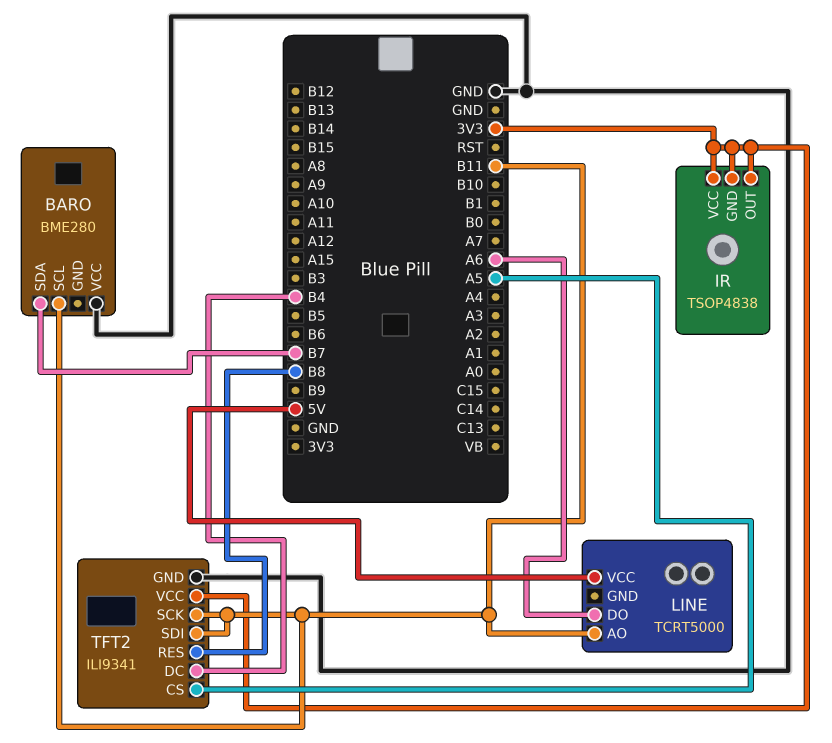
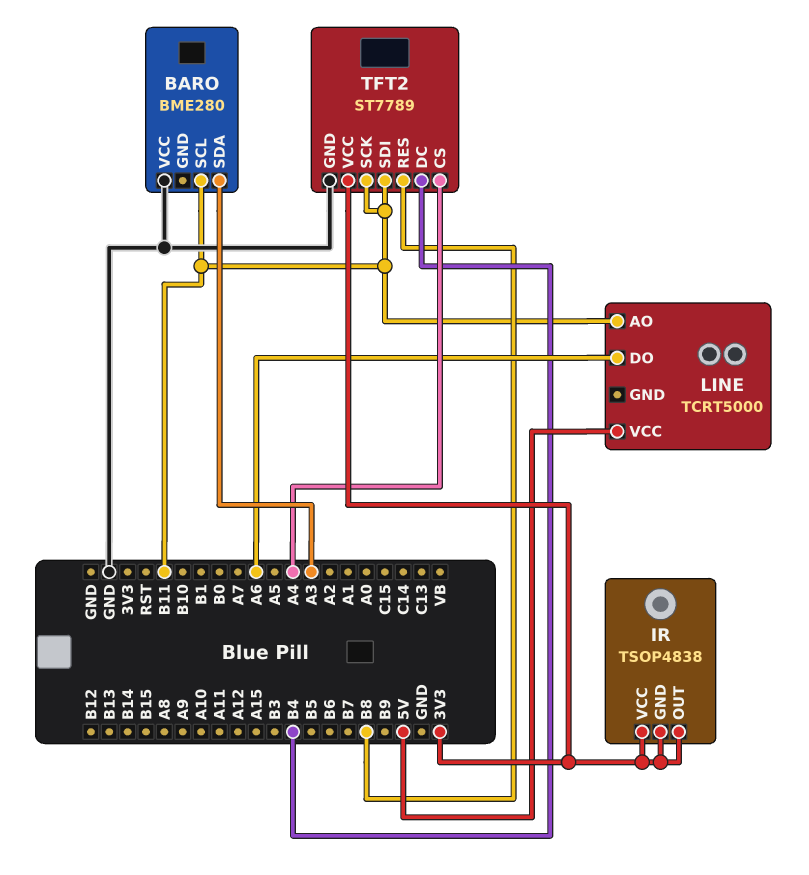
BARO pin SDA: B7 -> A3
TFT2: ILI9341 -> ST7789
TFT2 pin CS: A5 -> A4

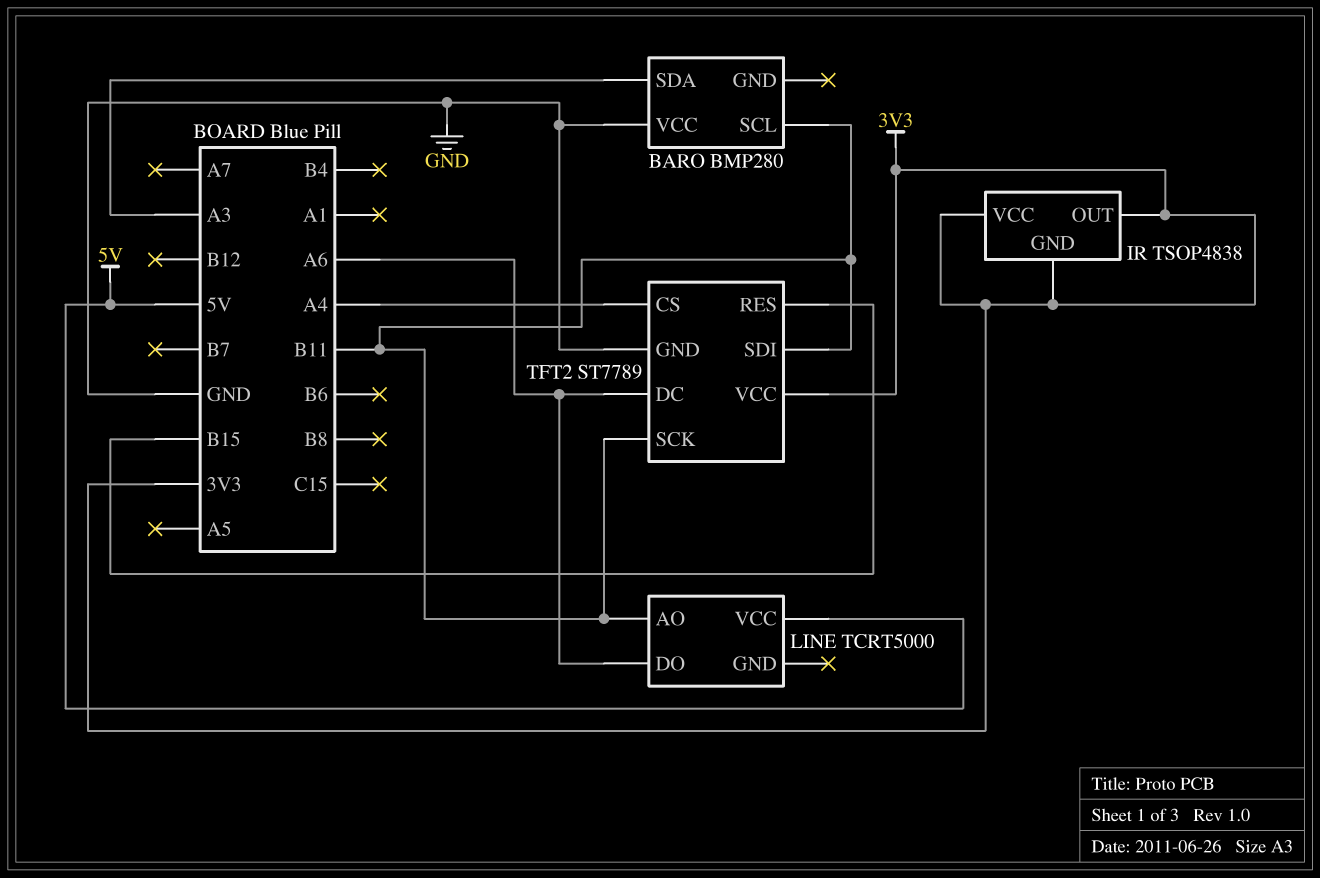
BARO: BME280 -> BMP280
TFT2 pin DC: B4 -> A6
TFT2 pin RES: B8 -> B15

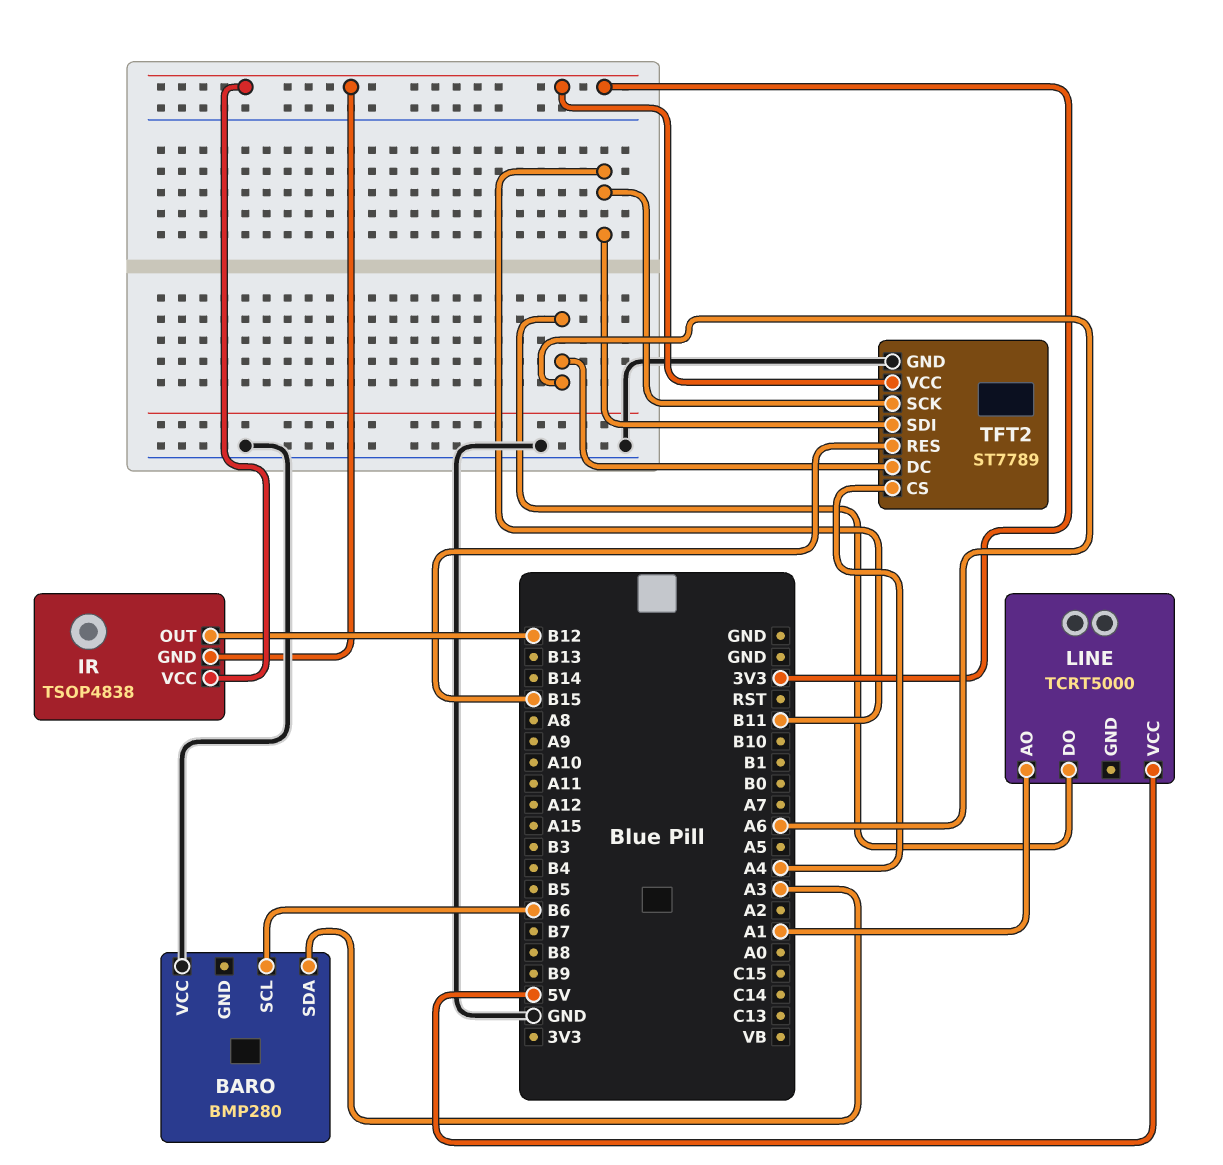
BARO pin SCL: B11 -> B6
IR pin OUT: 3V3 -> B12
LINE pin AO: B11 -> A1

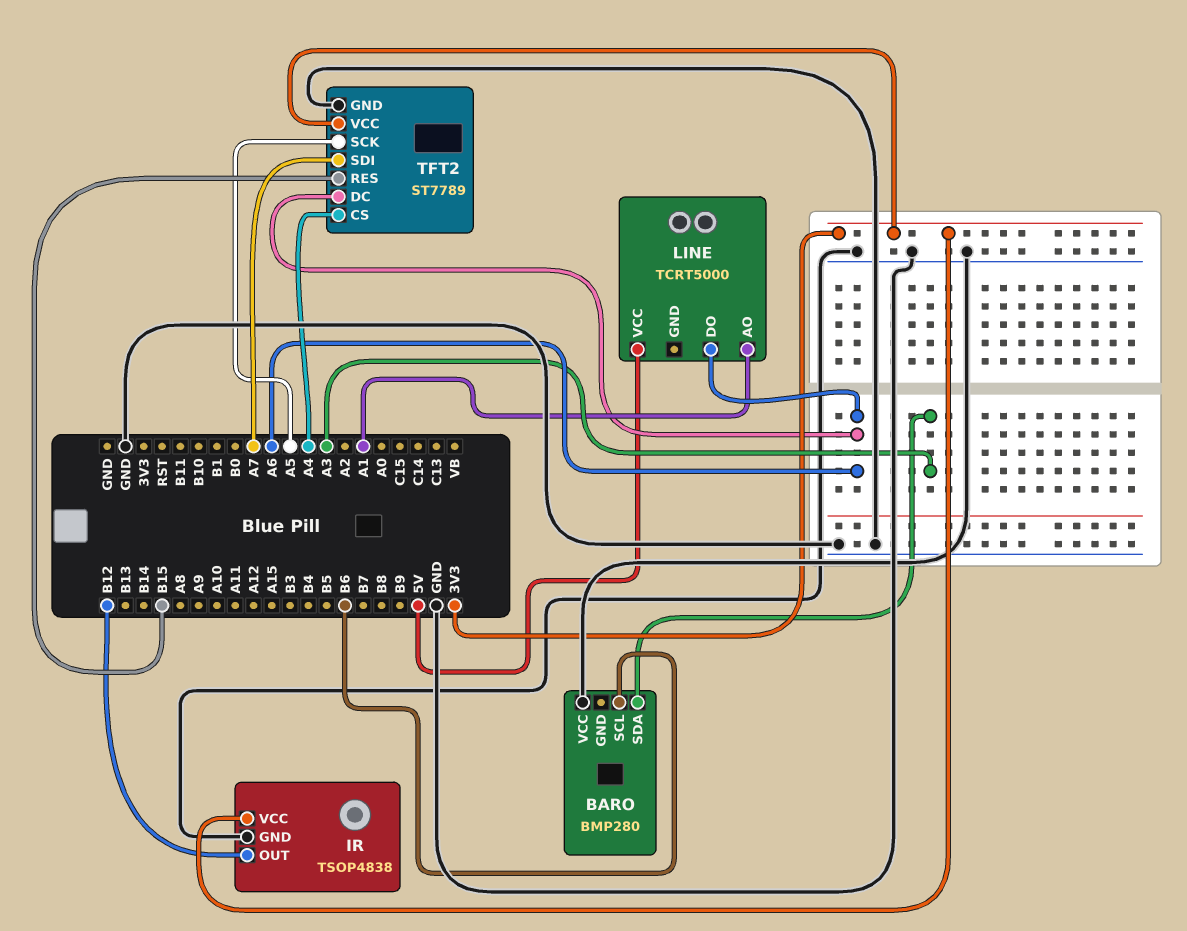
IR pin GND: 3V3 -> GND
TFT2 pin SCK: B11 -> A5
TFT2 pin SDI: B11 -> A7

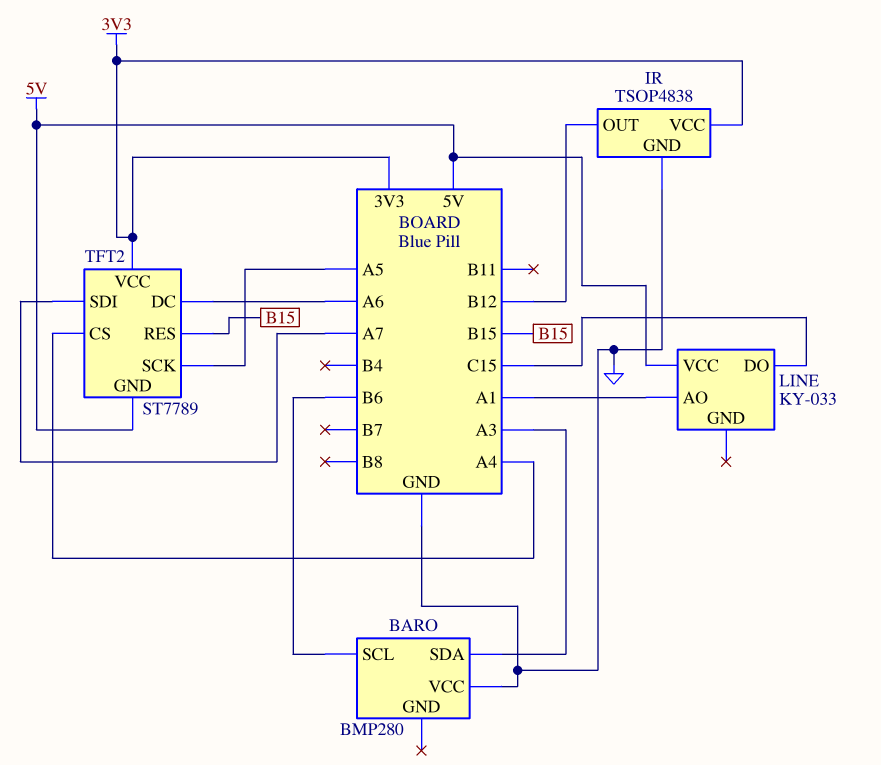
LINE: TCRT5000 -> KY-033
LINE pin DO: A6 -> C15
TFT2 pin GND: GND -> 5V

